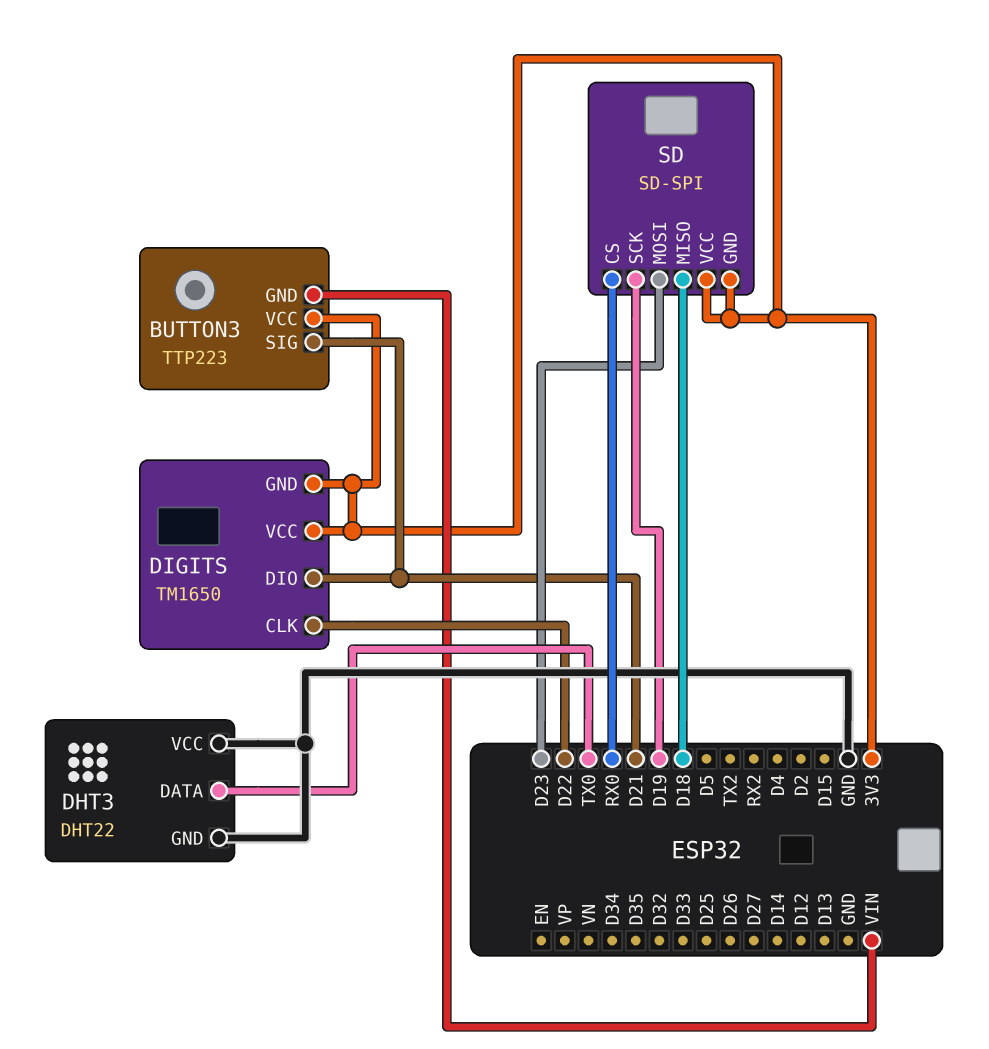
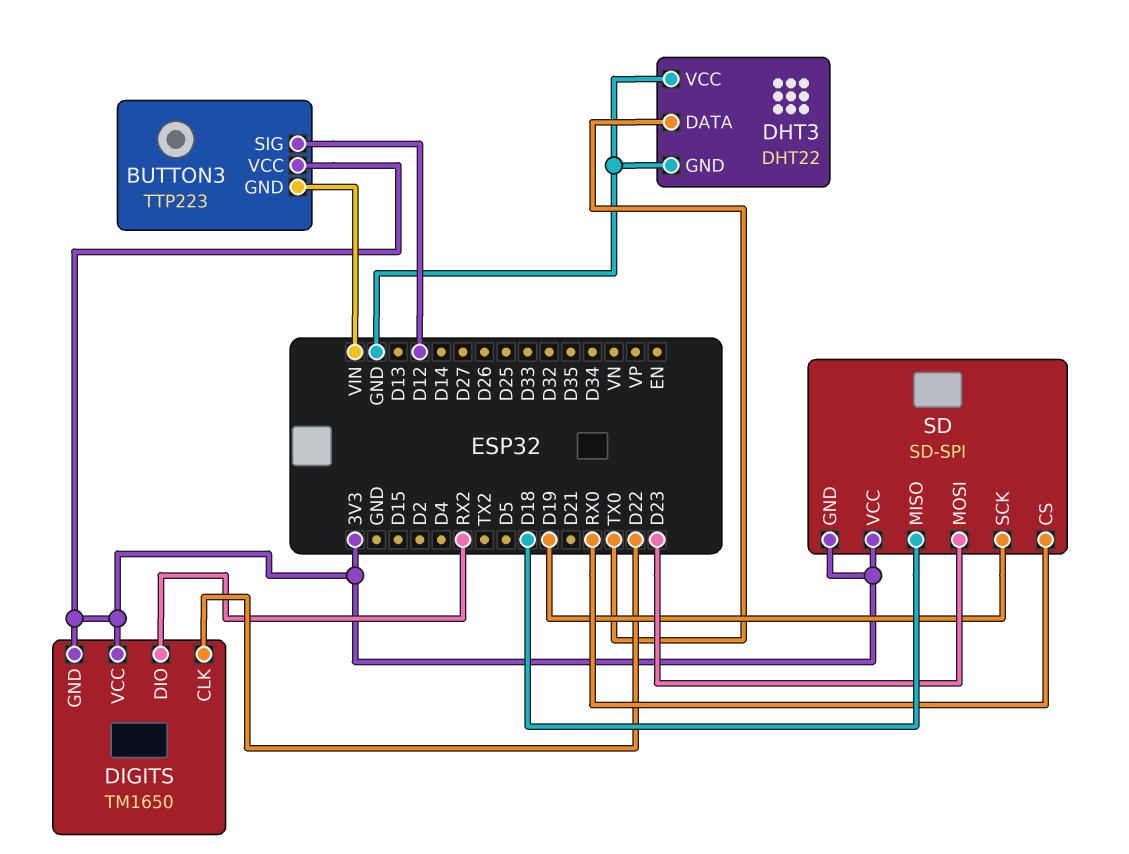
BUTTON3 pin SIG: D21 -> D12
DIGITS pin DIO: D21 -> RX2

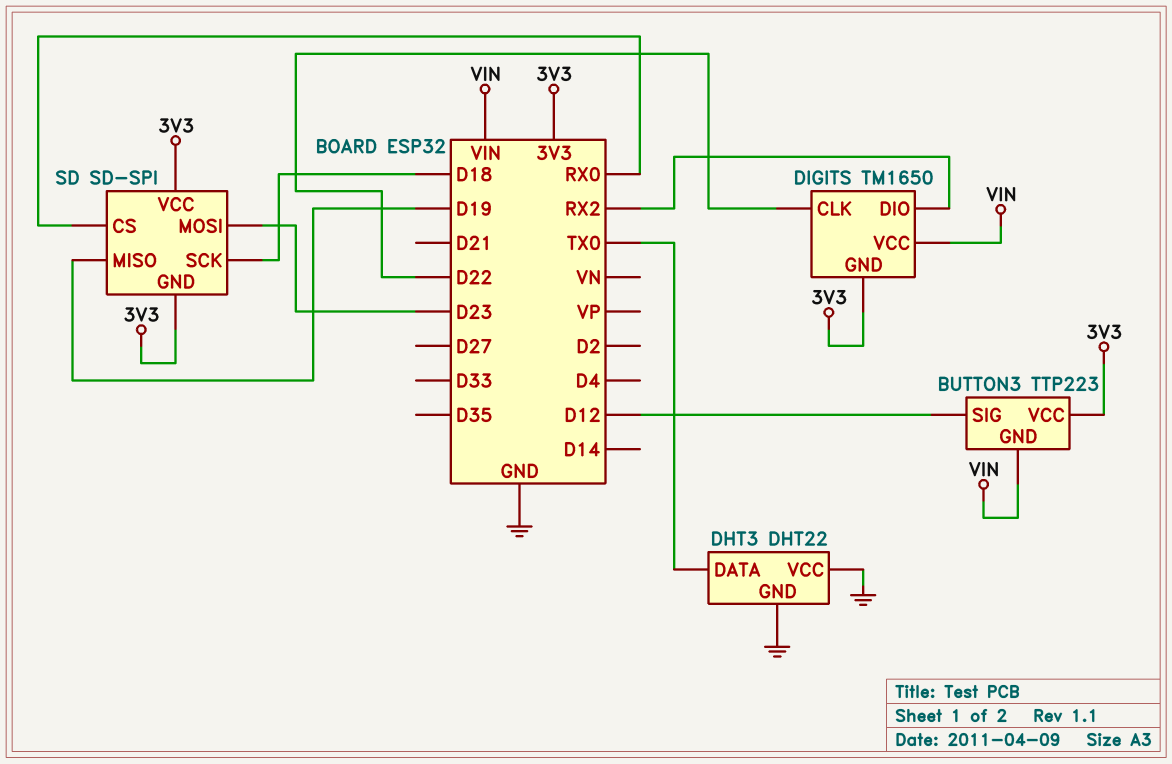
DIGITS pin VCC: 3V3 -> VIN
SD pin MISO: D18 -> D19
SD pin SCK: D19 -> D18

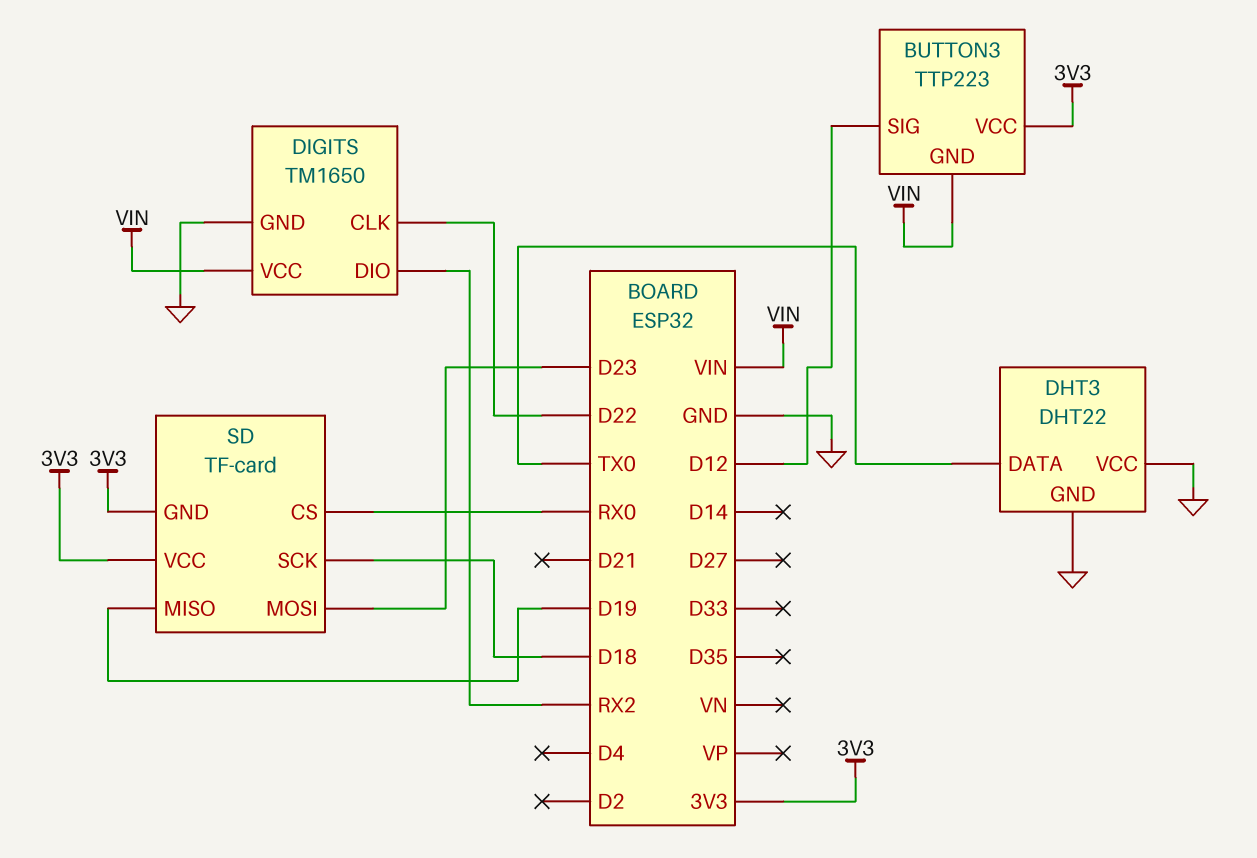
DIGITS pin GND: 3V3 -> GND
SD: SD-SPI -> TF-card

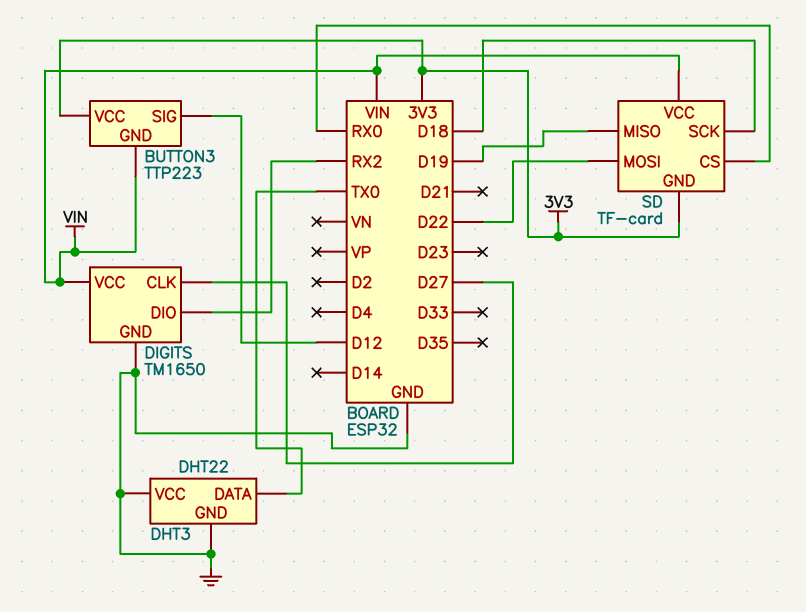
DIGITS pin CLK: D22 -> D27
SD pin MOSI: D23 -> D22
SD pin VCC: 3V3 -> VIN

